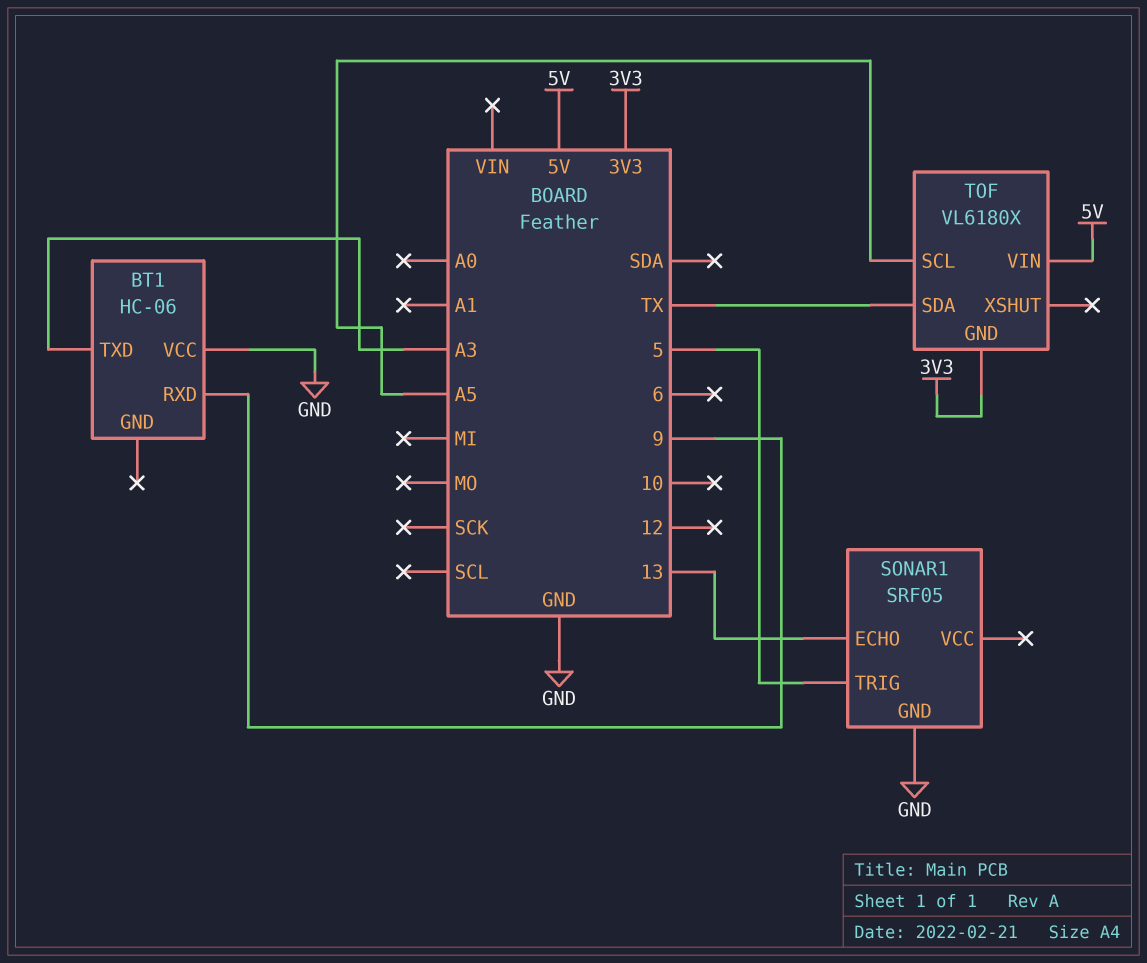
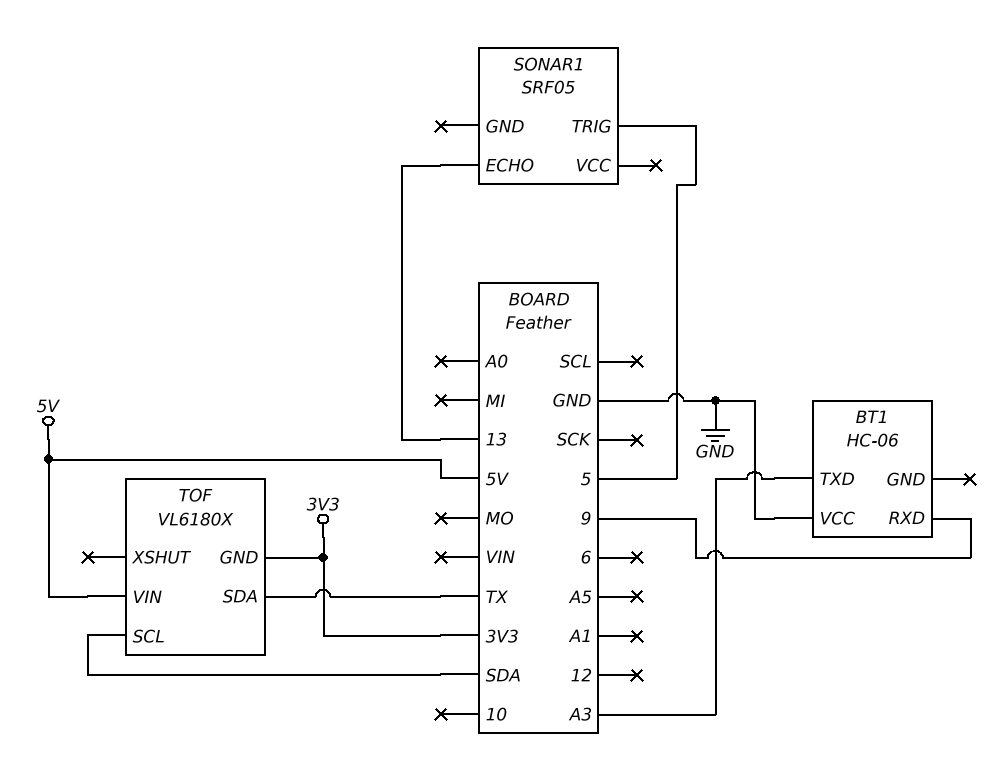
SONAR1 pin GND: GND -> none
TOF pin SCL: A5 -> SDA

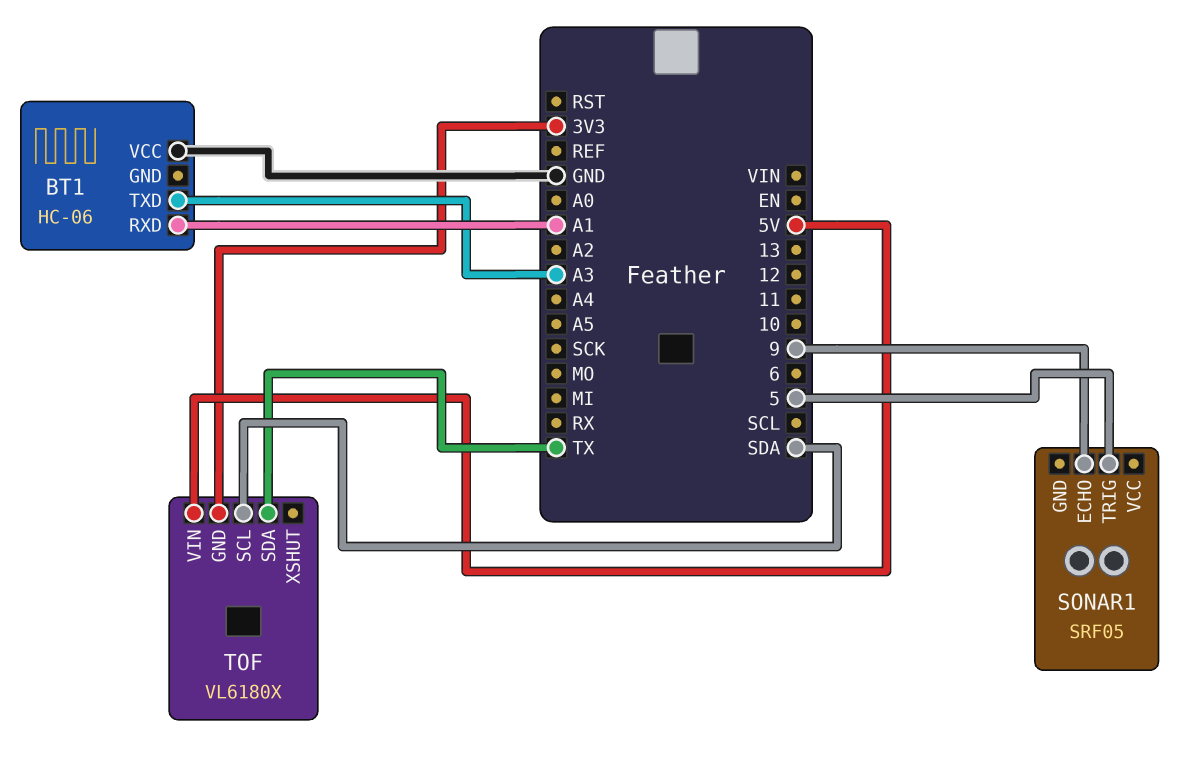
BT1 pin RXD: 9 -> A1
SONAR1 pin ECHO: 13 -> 9

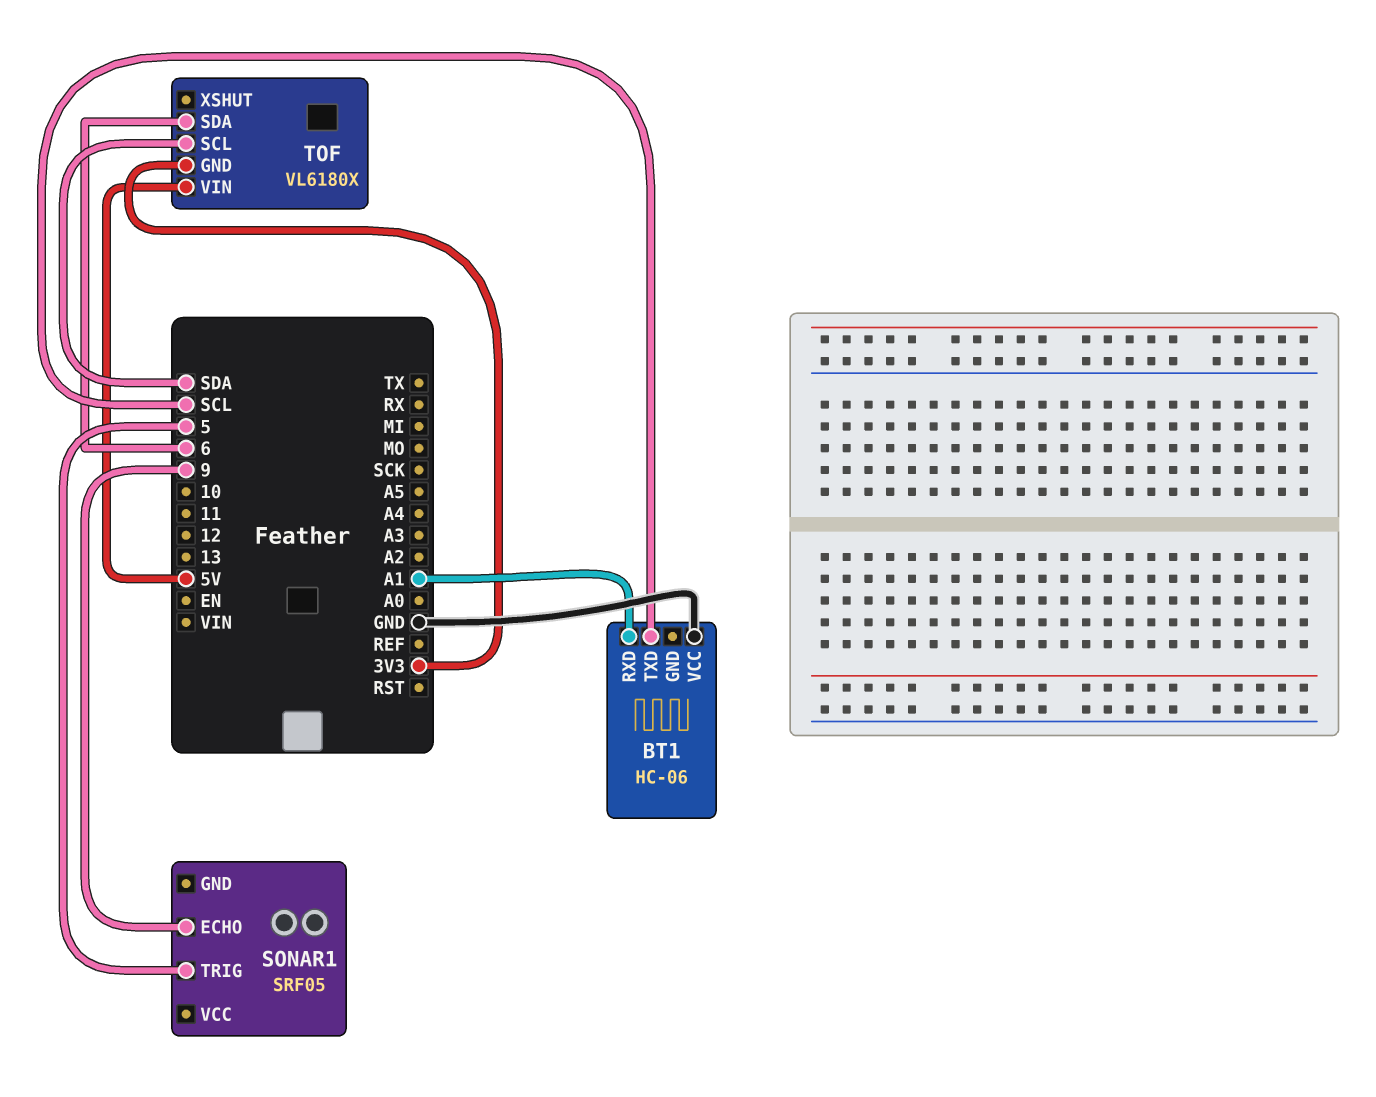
BT1 pin TXD: A3 -> SCL
TOF pin SDA: TX -> 6

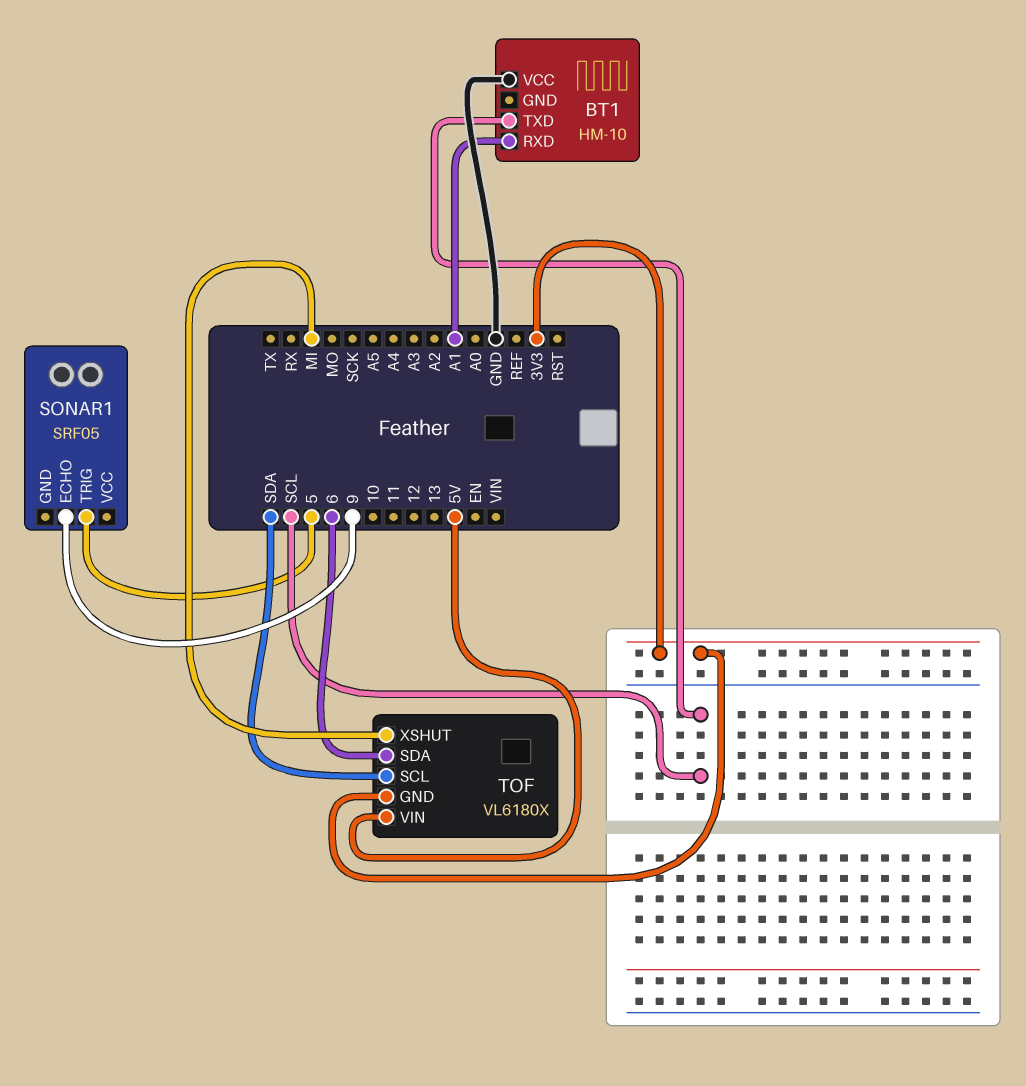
BT1: HC-06 -> HM-10
TOF pin XSHUT: none -> MI

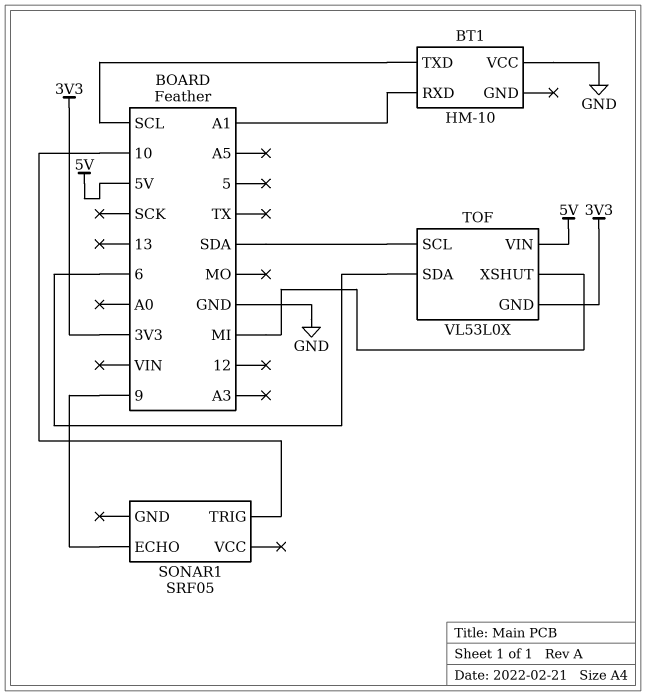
SONAR1 pin TRIG: 5 -> 10
TOF: VL6180X -> VL53L0X

